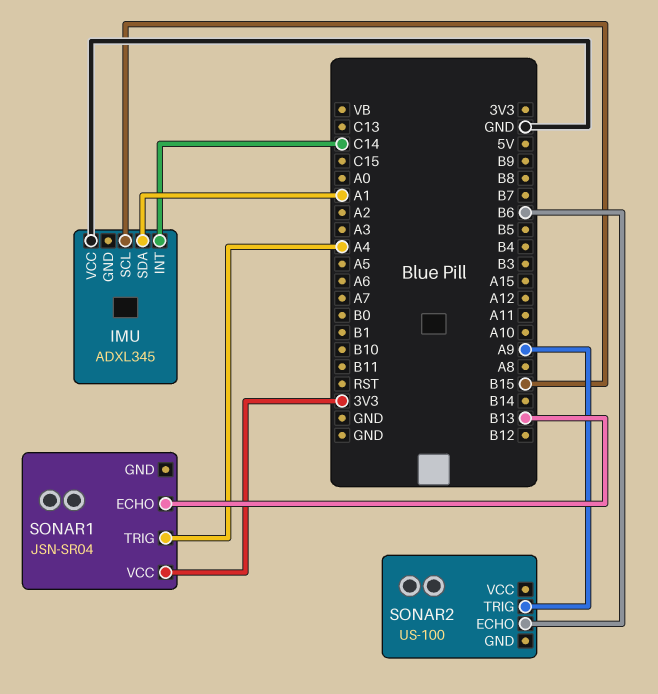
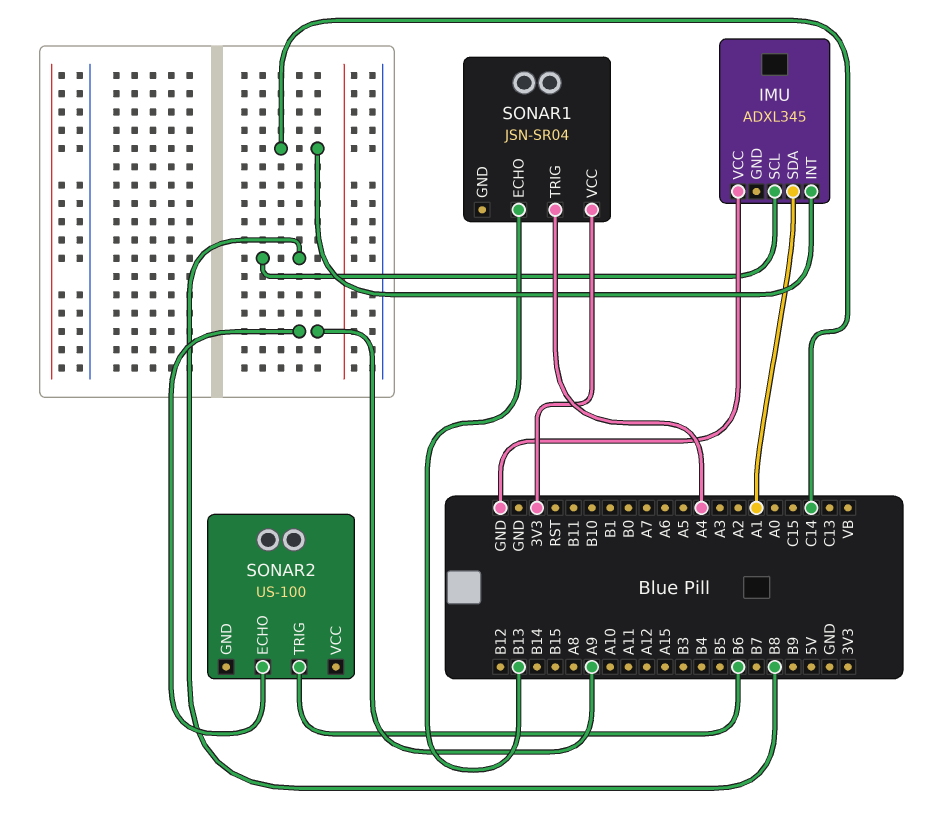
IMU pin SCL: B15 -> B8
SONAR2 pin ECHO: B6 -> A9
SONAR2 pin TRIG: A9 -> B6

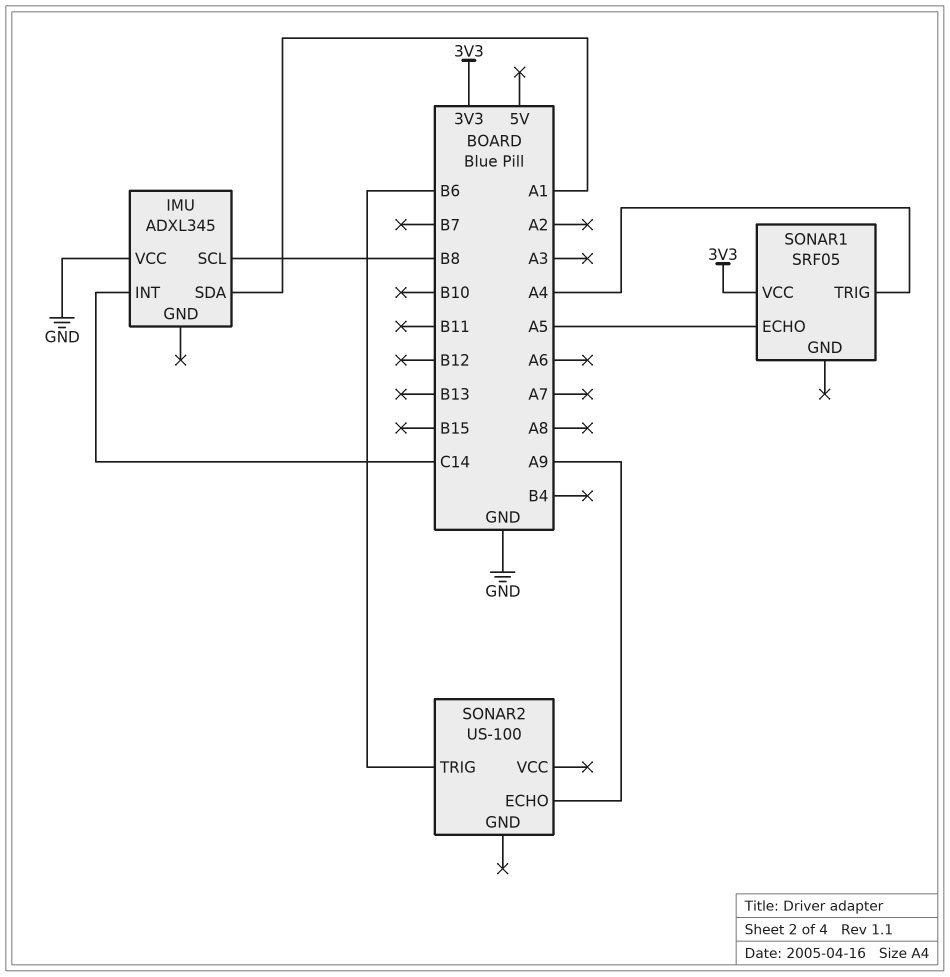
SONAR1: JSN-SR04 -> SRF05
SONAR1 pin ECHO: B13 -> A5

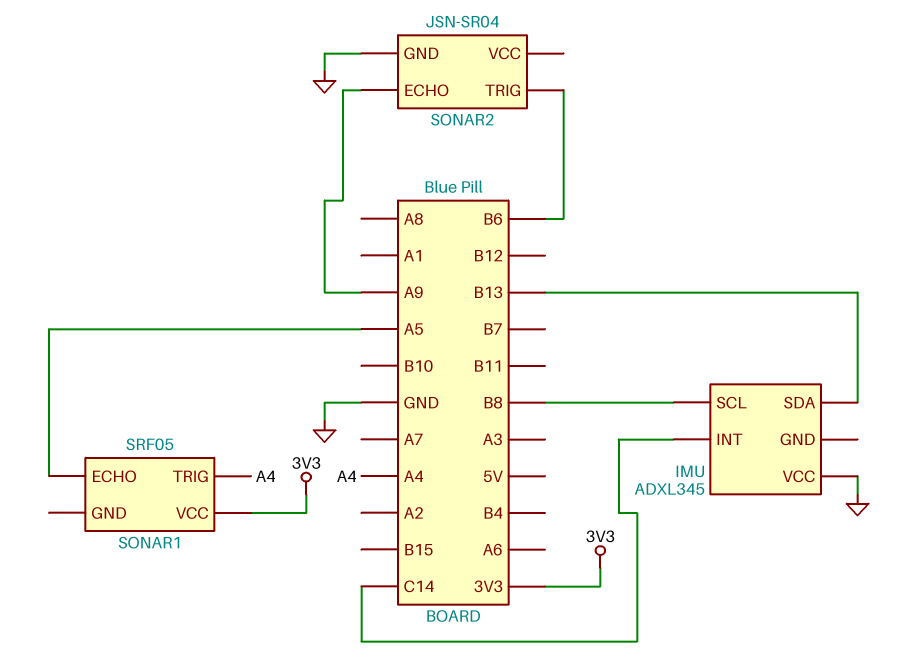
IMU pin SDA: A1 -> B13
SONAR2: US-100 -> JSN-SR04
SONAR2 pin GND: none -> GND

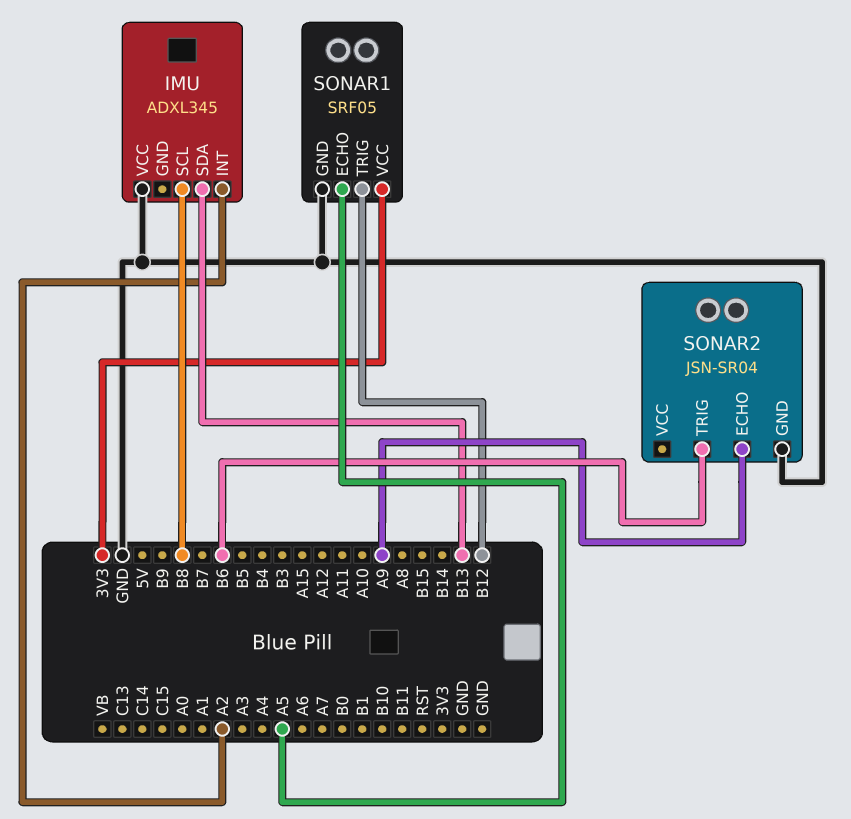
IMU pin INT: C14 -> A2
SONAR1 pin GND: none -> GND
SONAR1 pin TRIG: A4 -> B12

